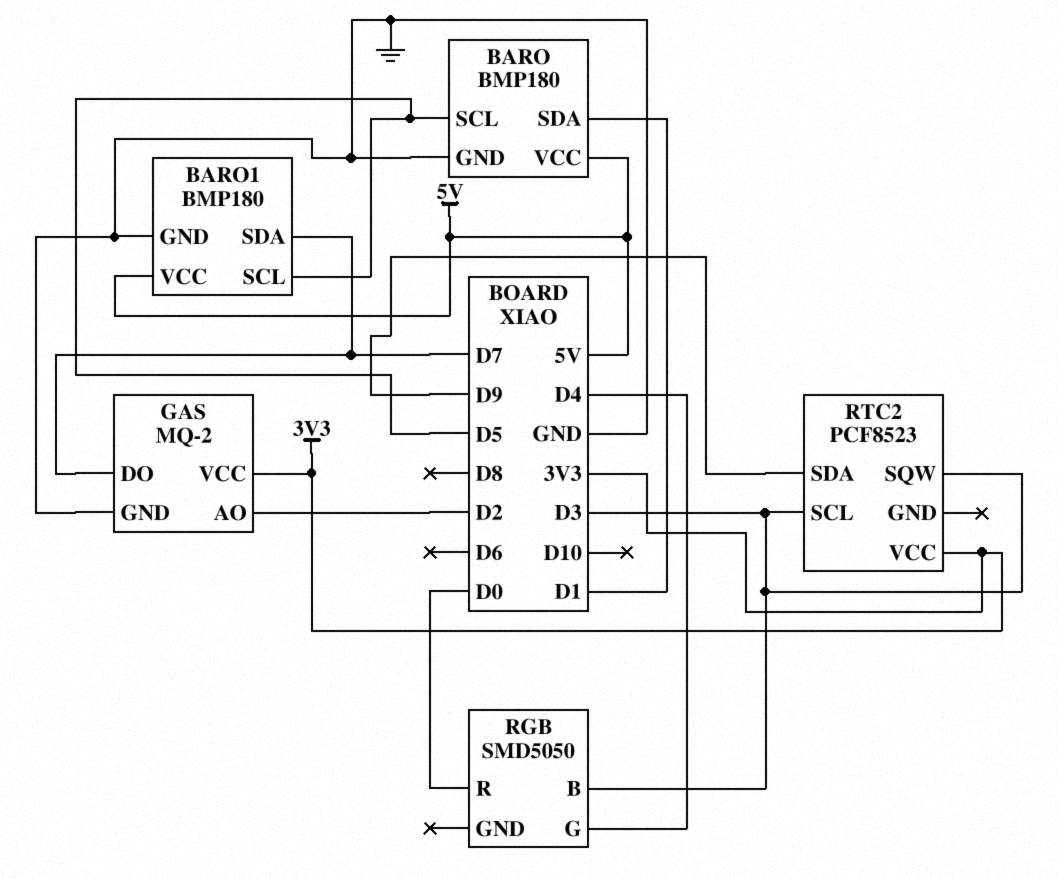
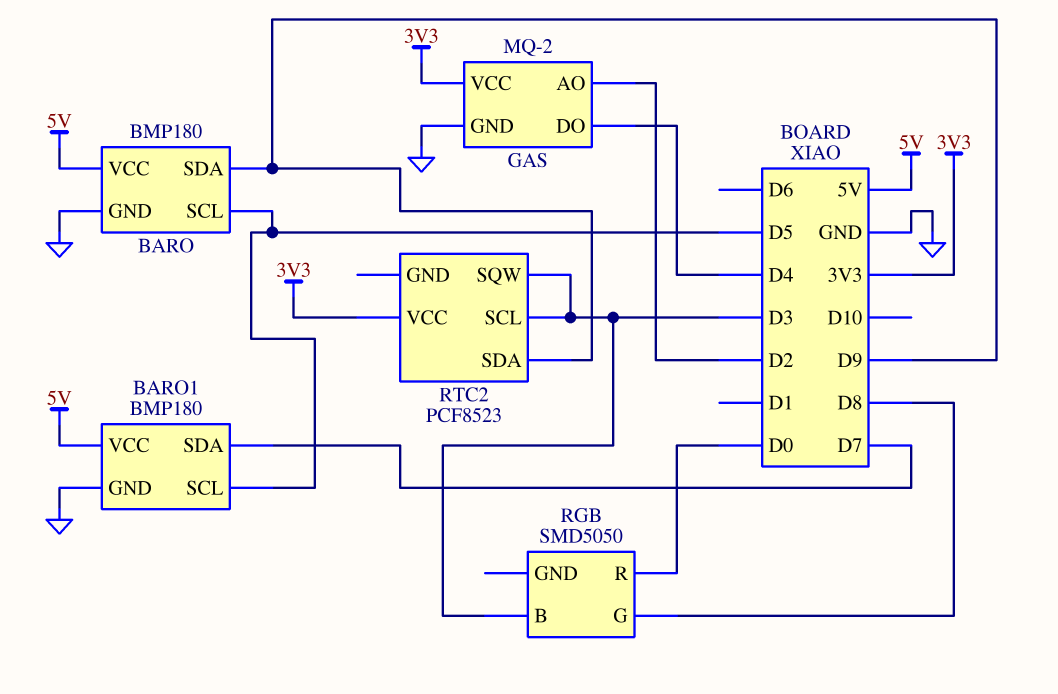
BARO pin SDA: D1 -> D9
GAS pin DO: D7 -> D4
RGB pin G: D4 -> D8

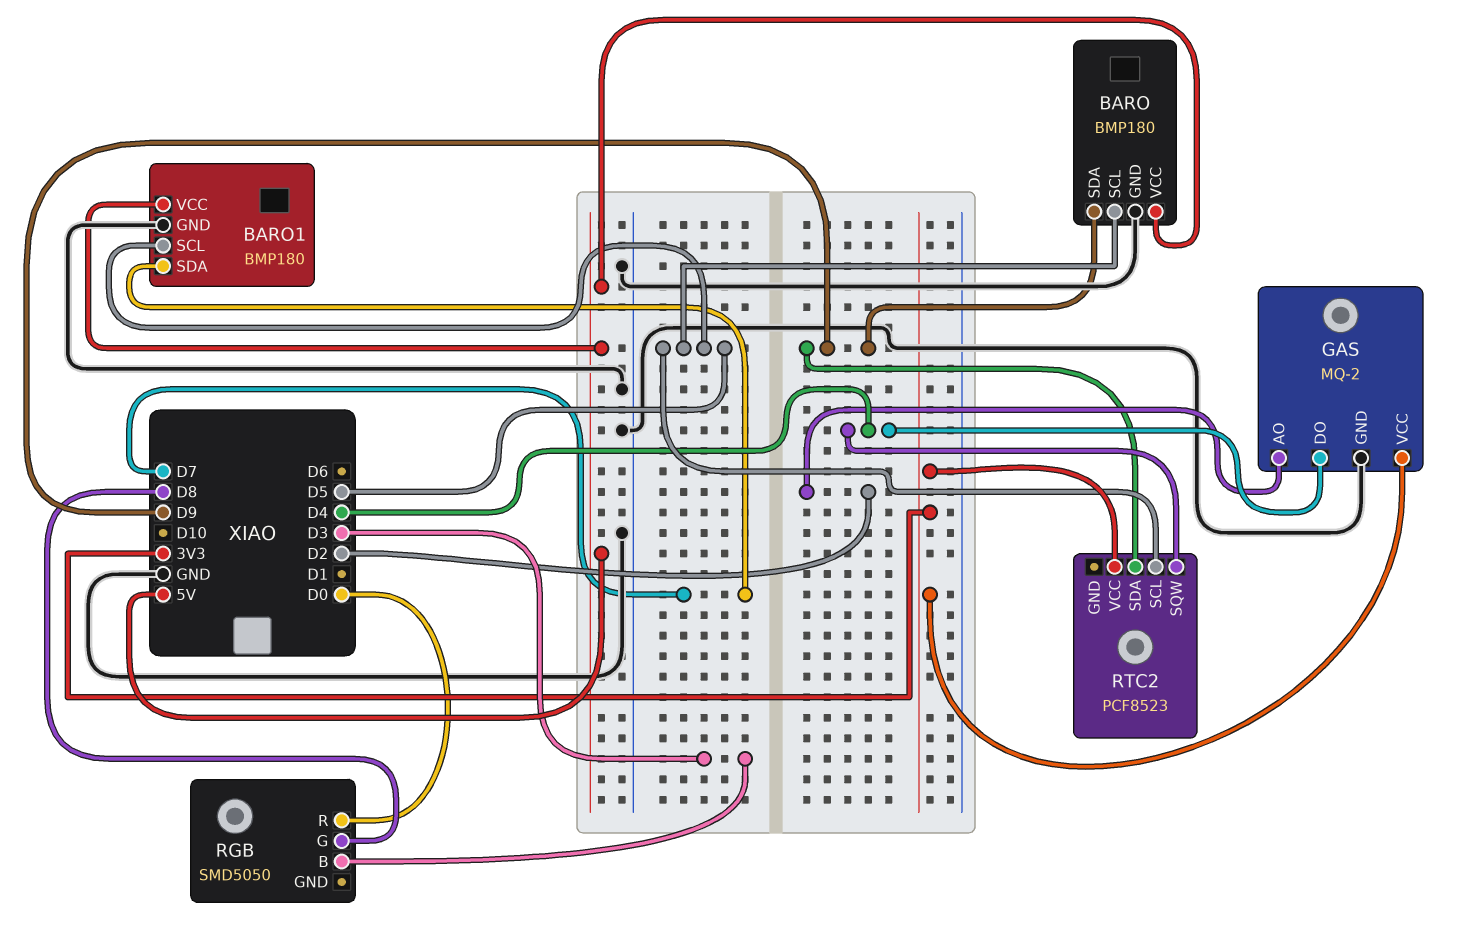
RTC2 pin SCL: D3 -> D5
RTC2 pin SQW: D3 -> D4

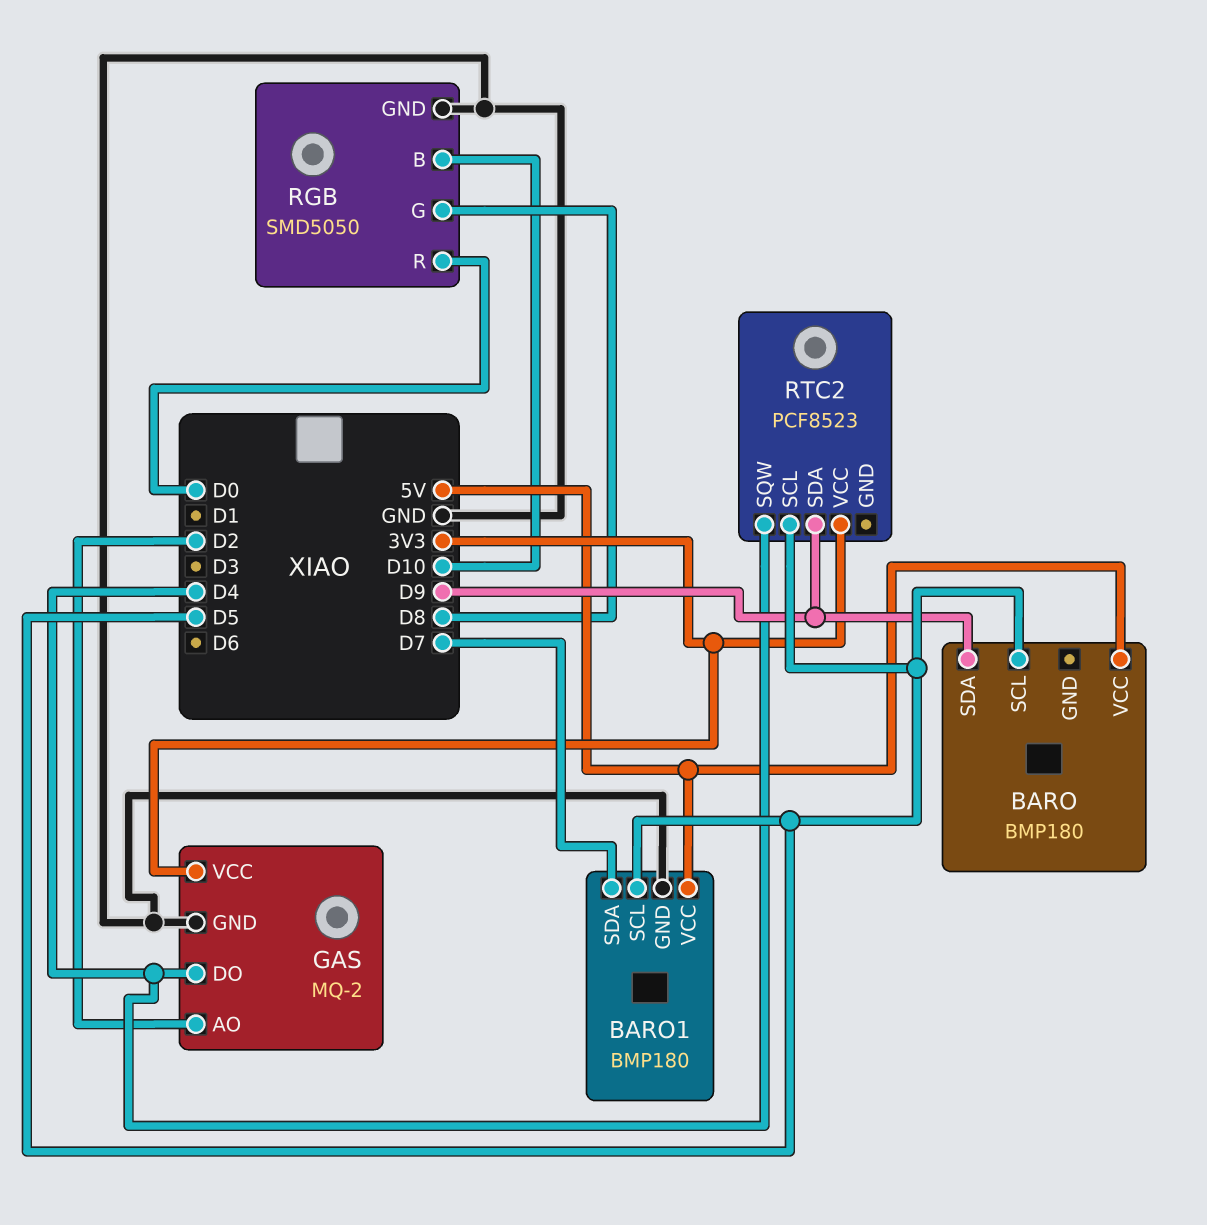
BARO pin GND: GND -> none
RGB pin B: D3 -> D10
RGB pin GND: none -> GND

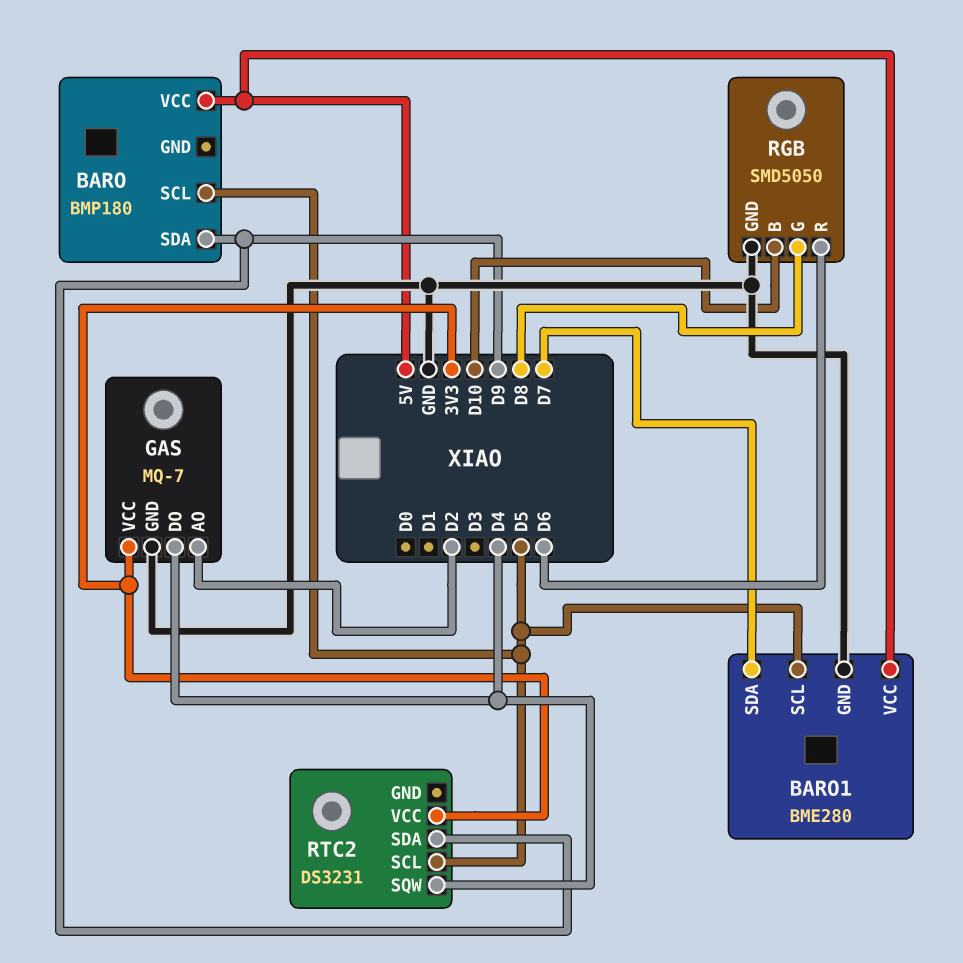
BARO1: BMP180 -> BME280
GAS: MQ-2 -> MQ-7
RGB pin R: D0 -> D6
RTC2: PCF8523 -> DS3231

